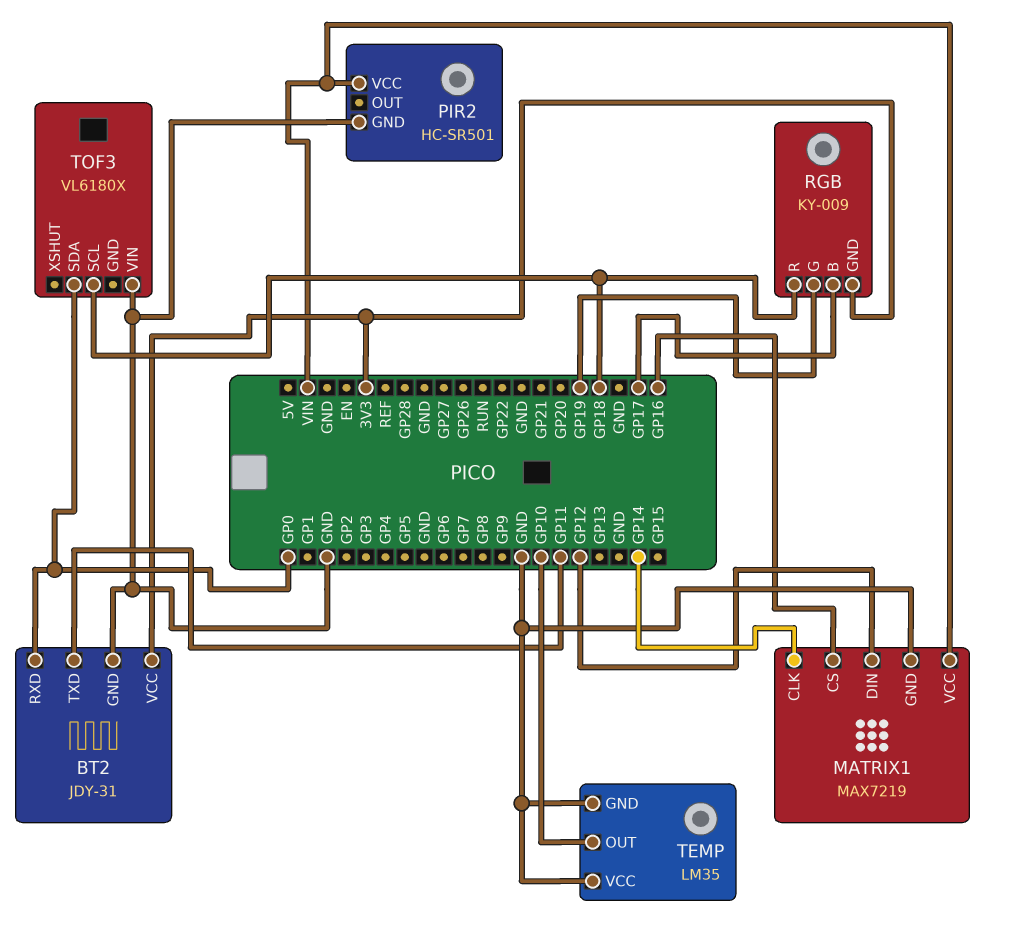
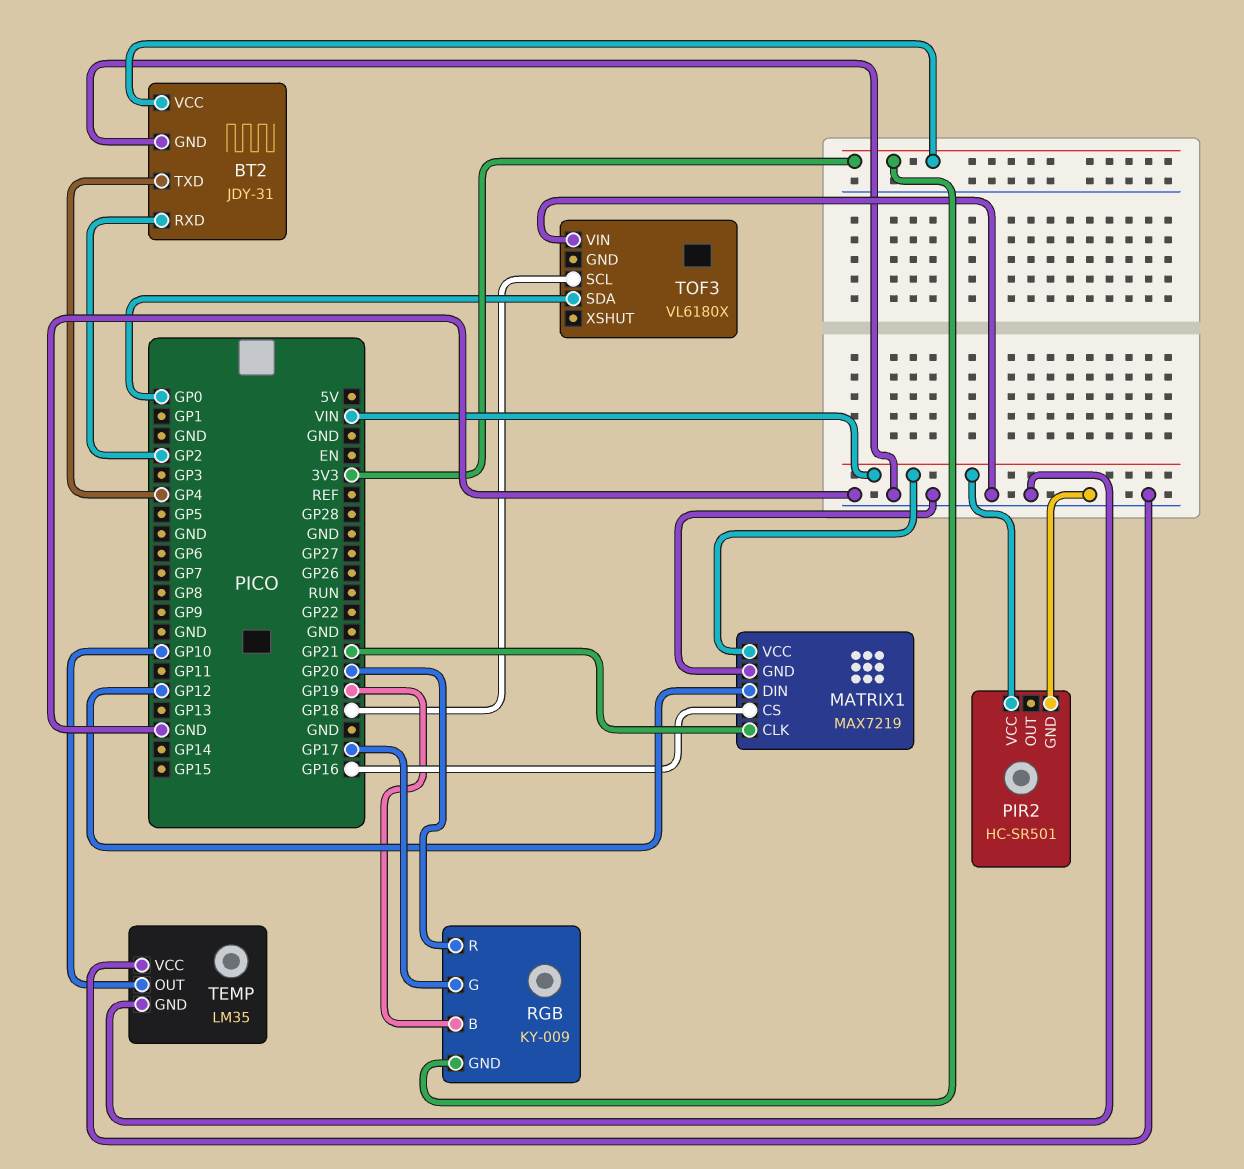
BT2 pin RXD: GP0 -> GP2
BT2 pin TXD: GP11 -> GP4
MATRIX1 pin CLK: GP14 -> GP21
RGB pin B: GP17 -> GP19
RGB pin G: GP19 -> GP17
RGB pin R: GP18 -> GP20

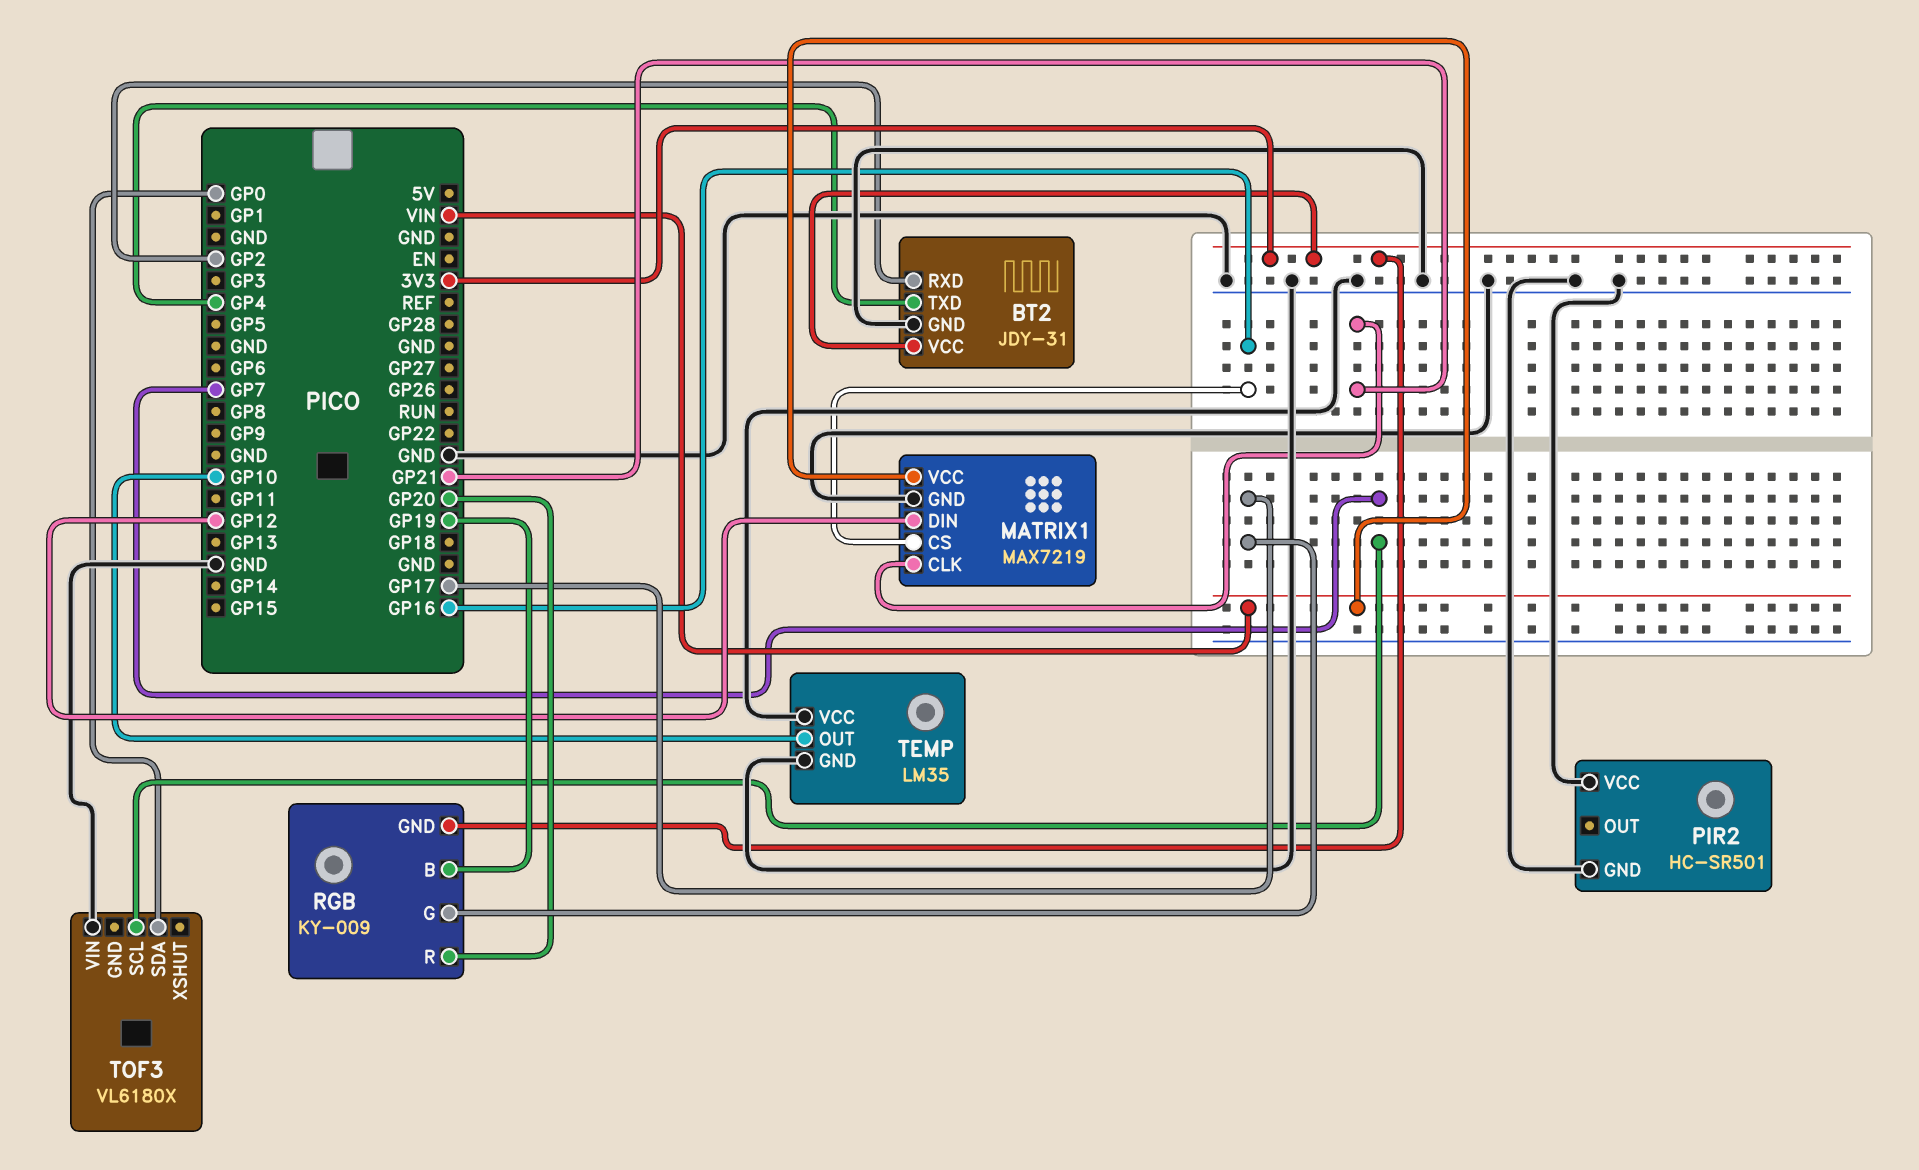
PIR2 pin VCC: VIN -> GND
TOF3 pin SCL: GP18 -> GP7

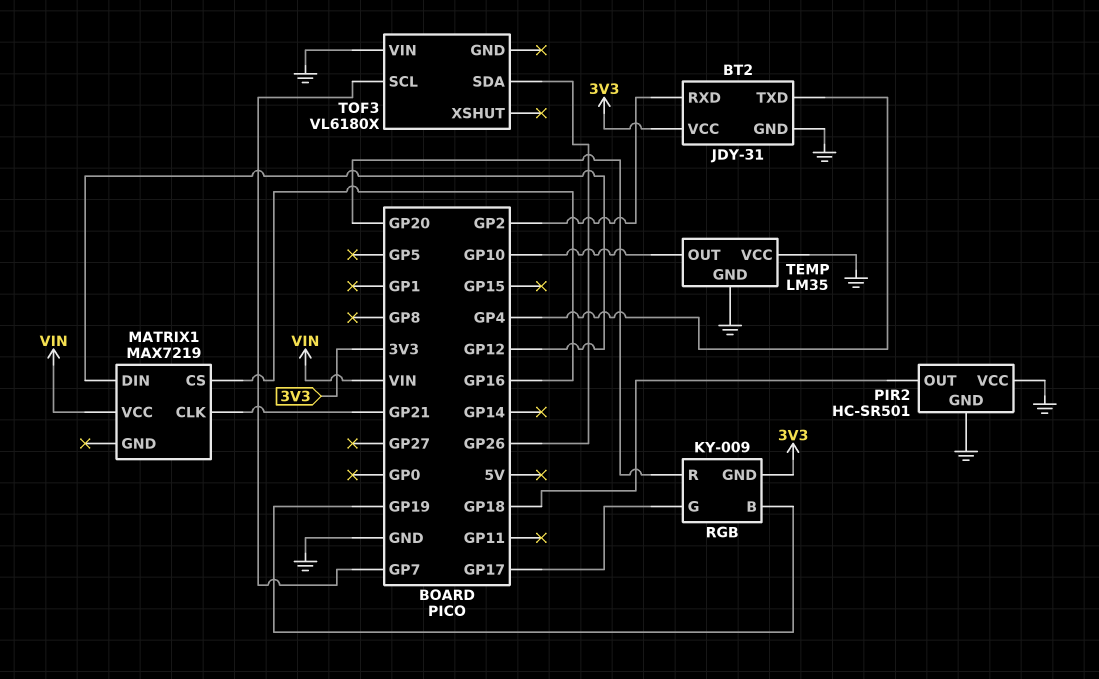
MATRIX1 pin GND: GND -> none
PIR2 pin OUT: none -> GP18
TOF3 pin SDA: GP0 -> GP26

